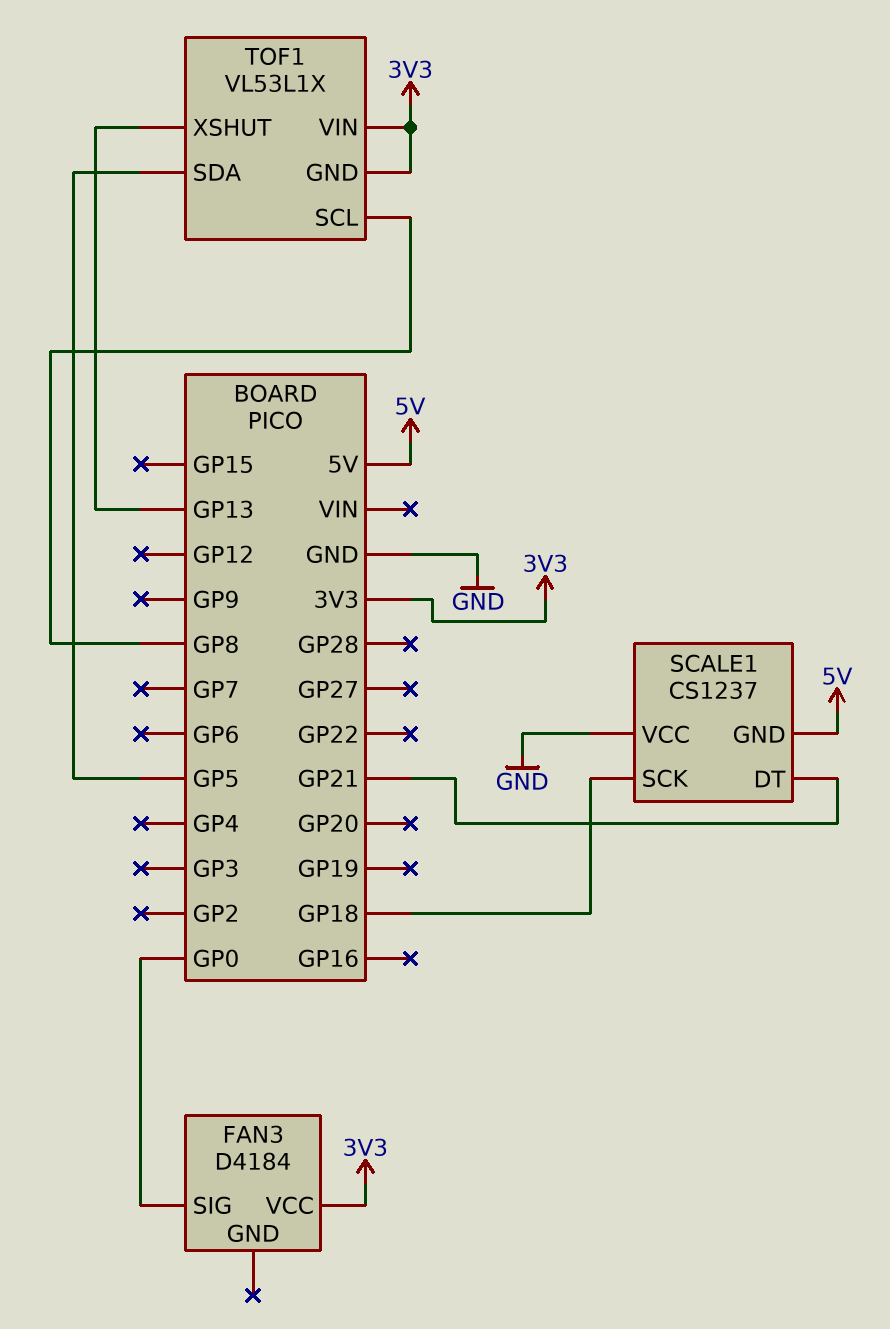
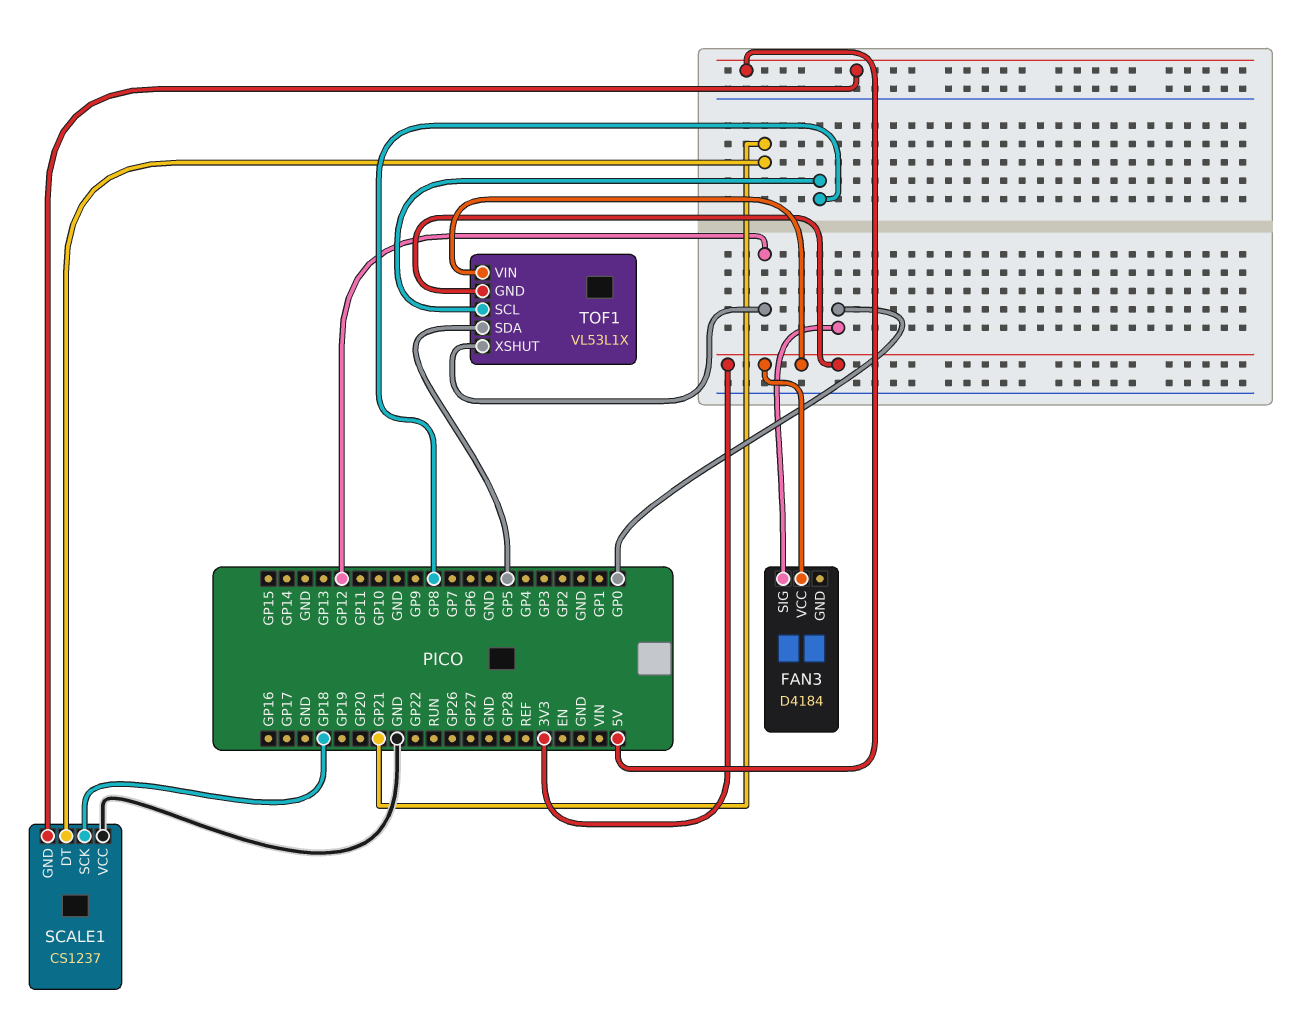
TOF1 pin XSHUT: GP13 -> GP12

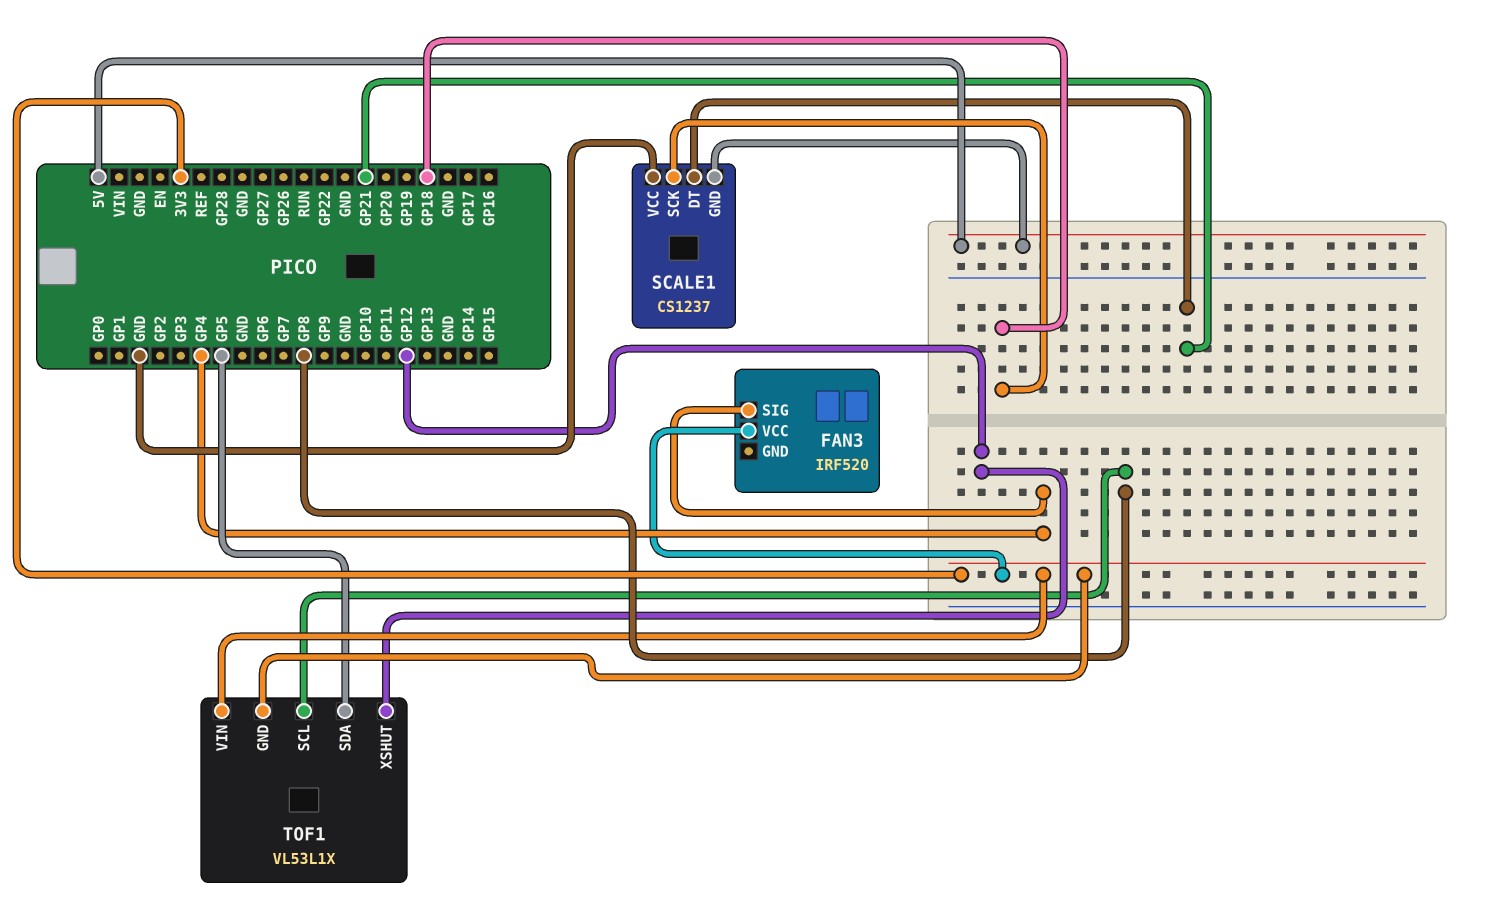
FAN3: D4184 -> IRF520
FAN3 pin SIG: GP0 -> GP4

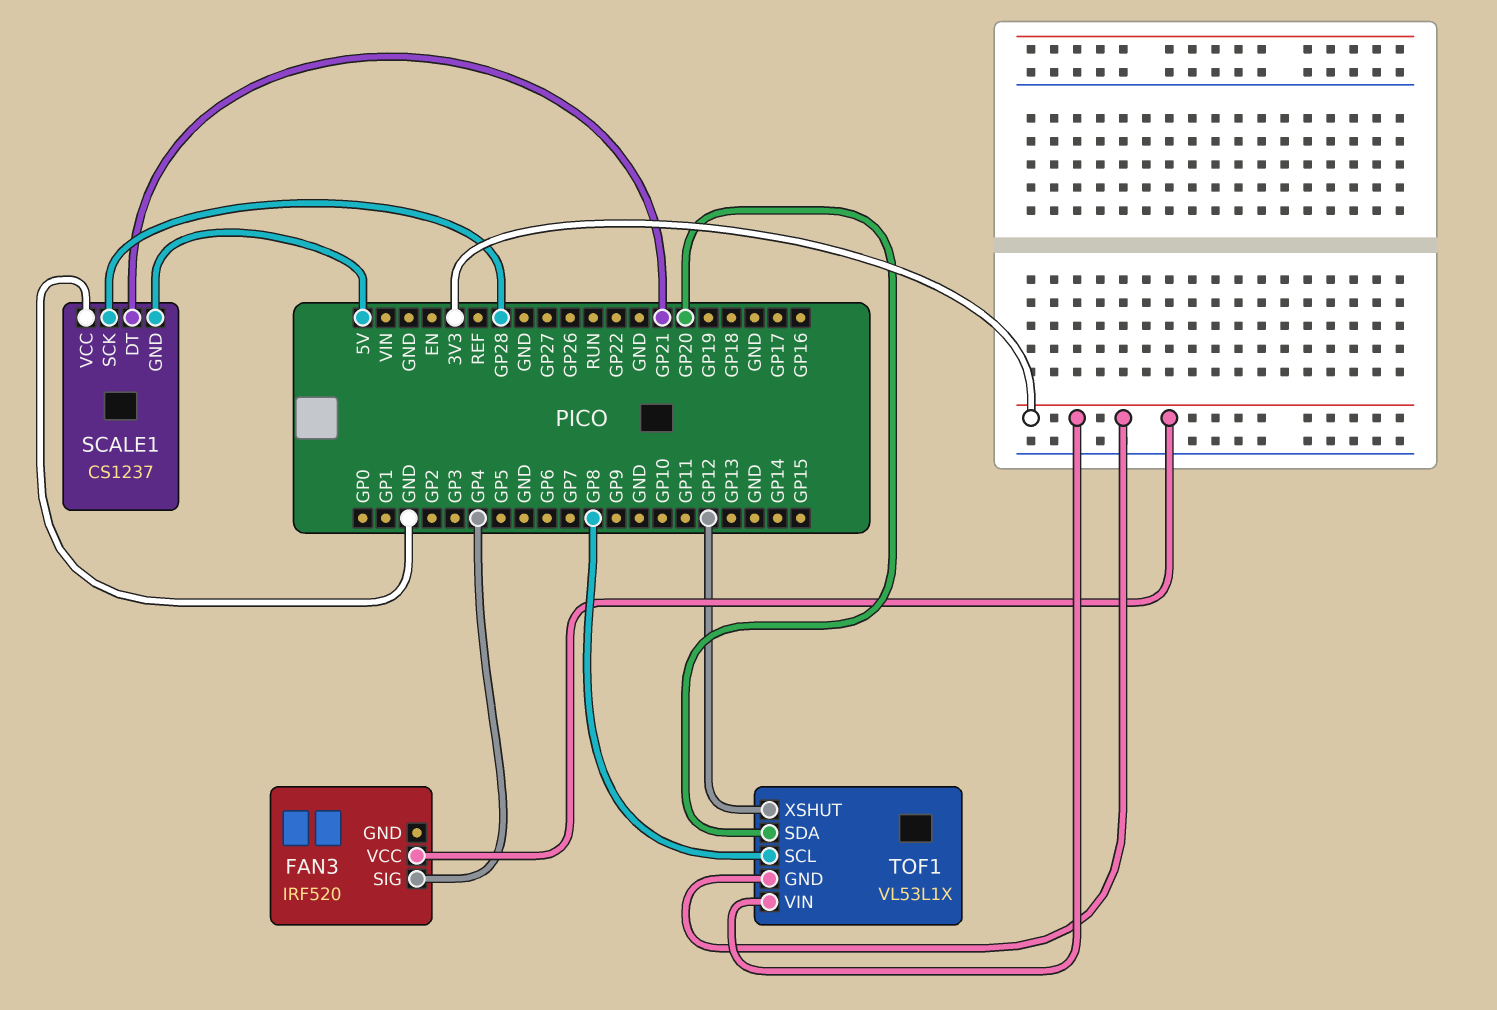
SCALE1 pin SCK: GP18 -> GP28
TOF1 pin SDA: GP5 -> GP20

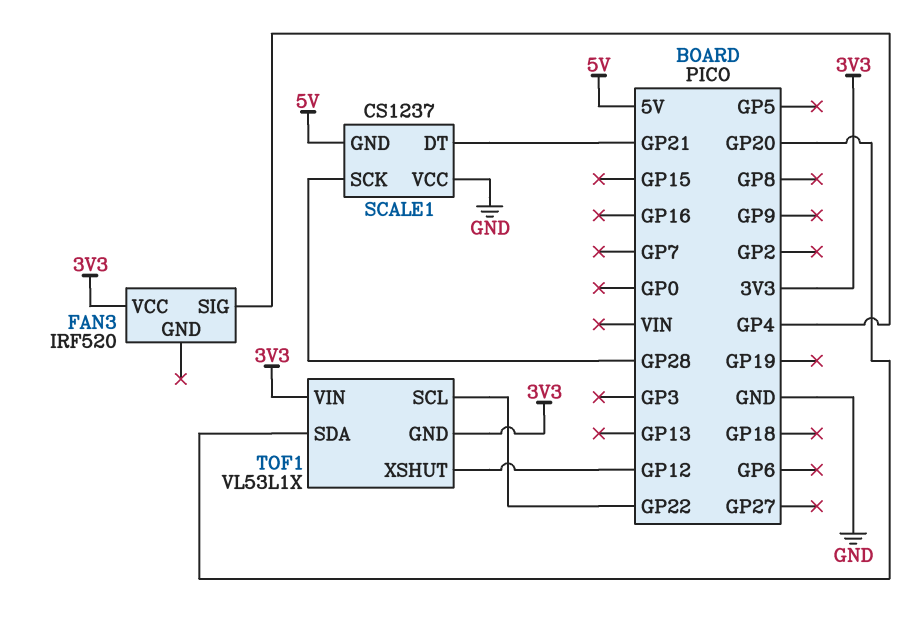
TOF1 pin SCL: GP8 -> GP22

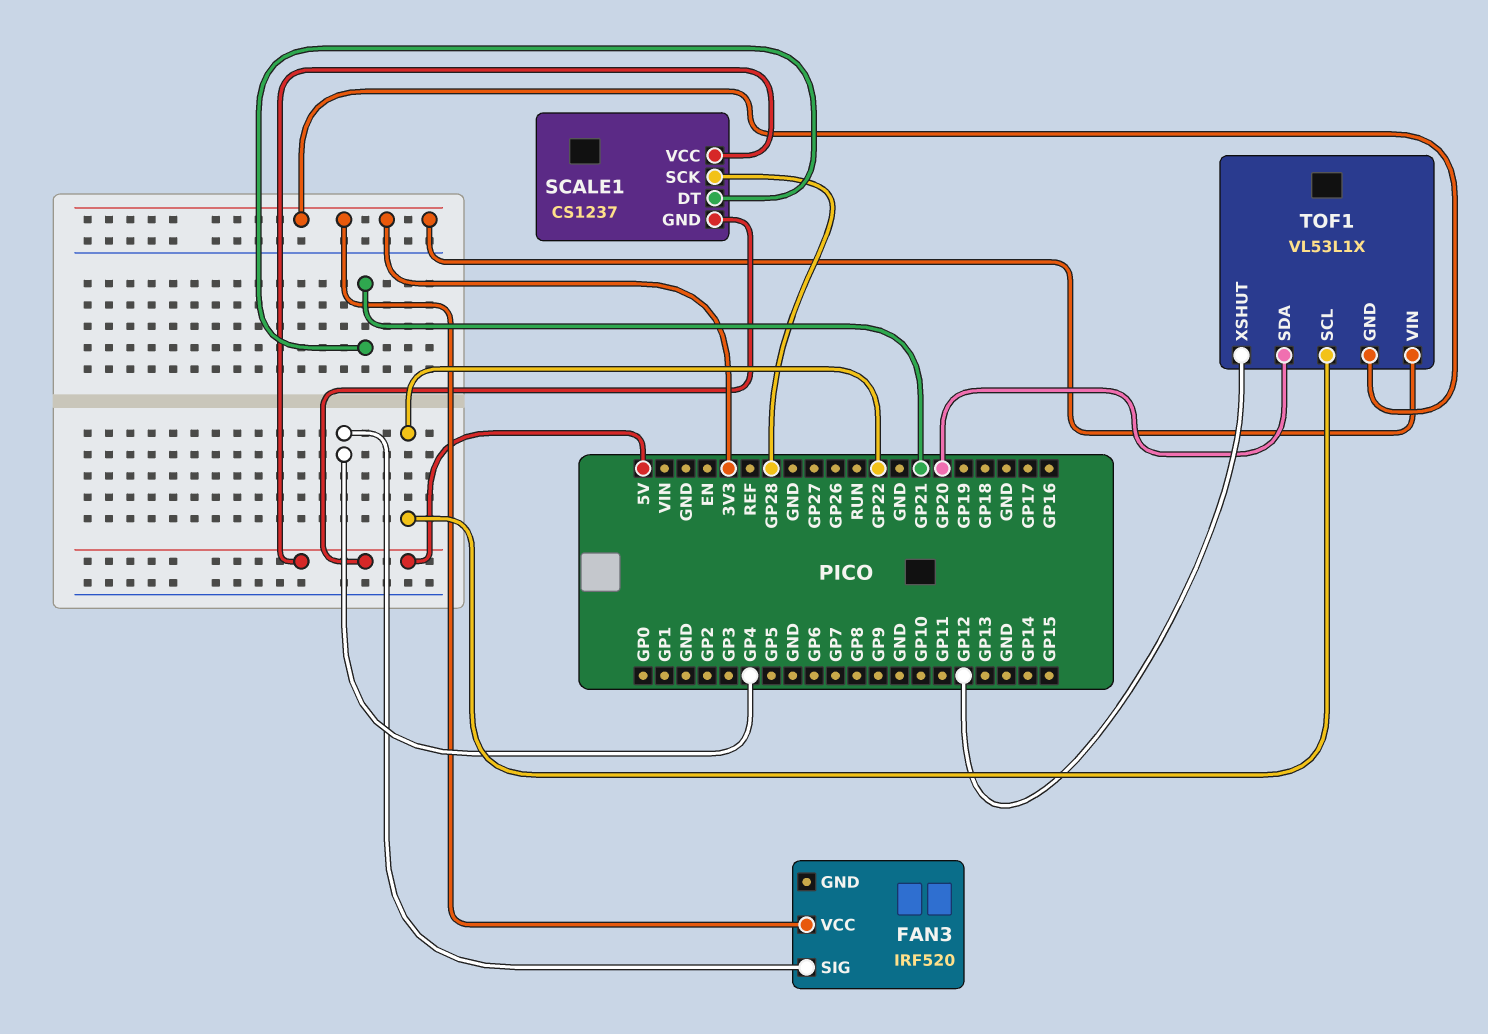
SCALE1 pin VCC: GND -> 5V

